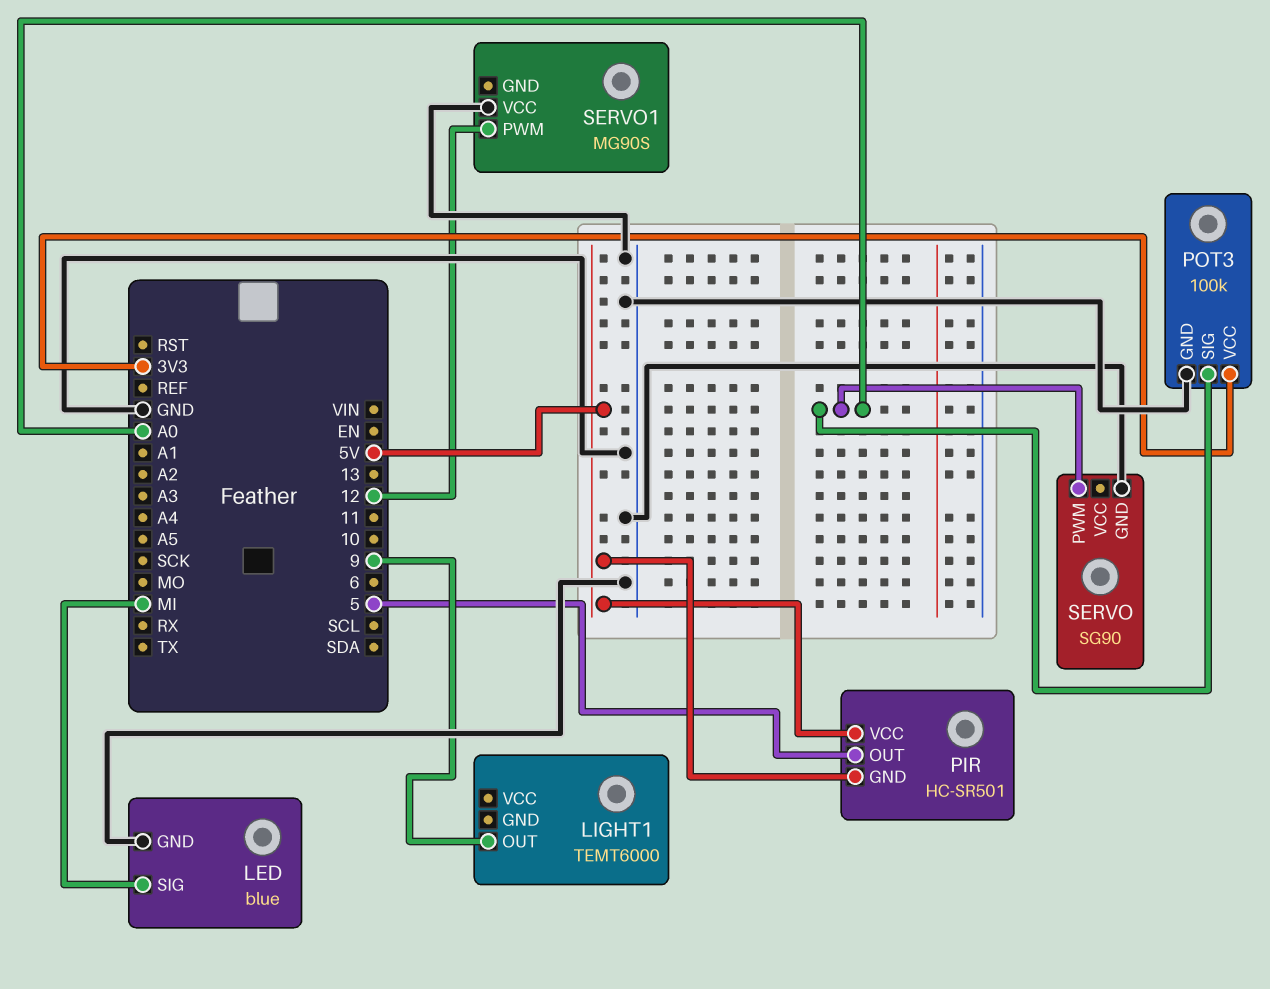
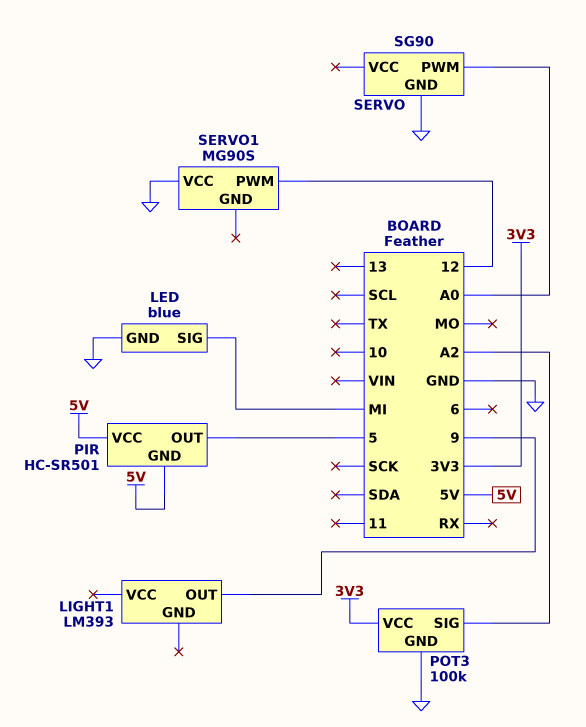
LIGHT1: TEMT6000 -> LM393
POT3 pin SIG: A0 -> A2

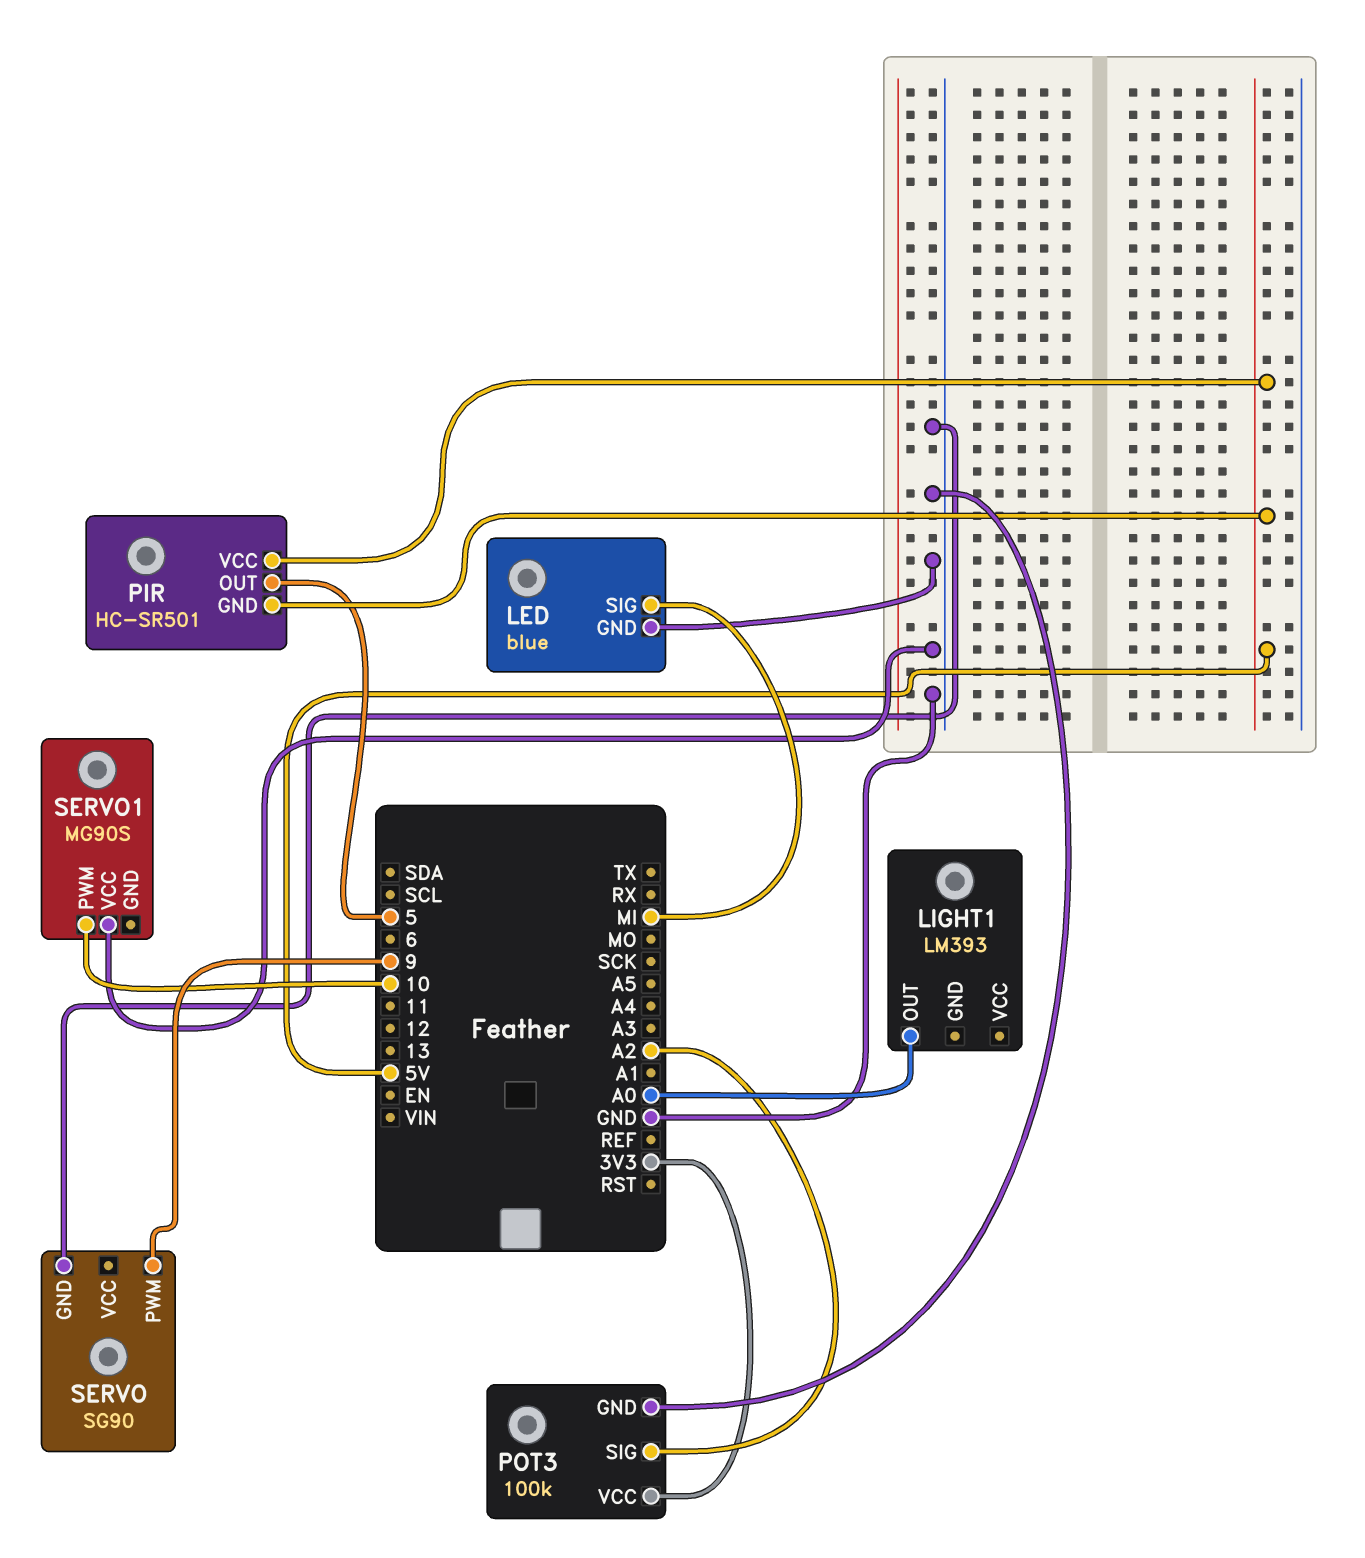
LIGHT1 pin OUT: 9 -> A0
SERVO pin PWM: A0 -> 9
SERVO1 pin PWM: 12 -> 10

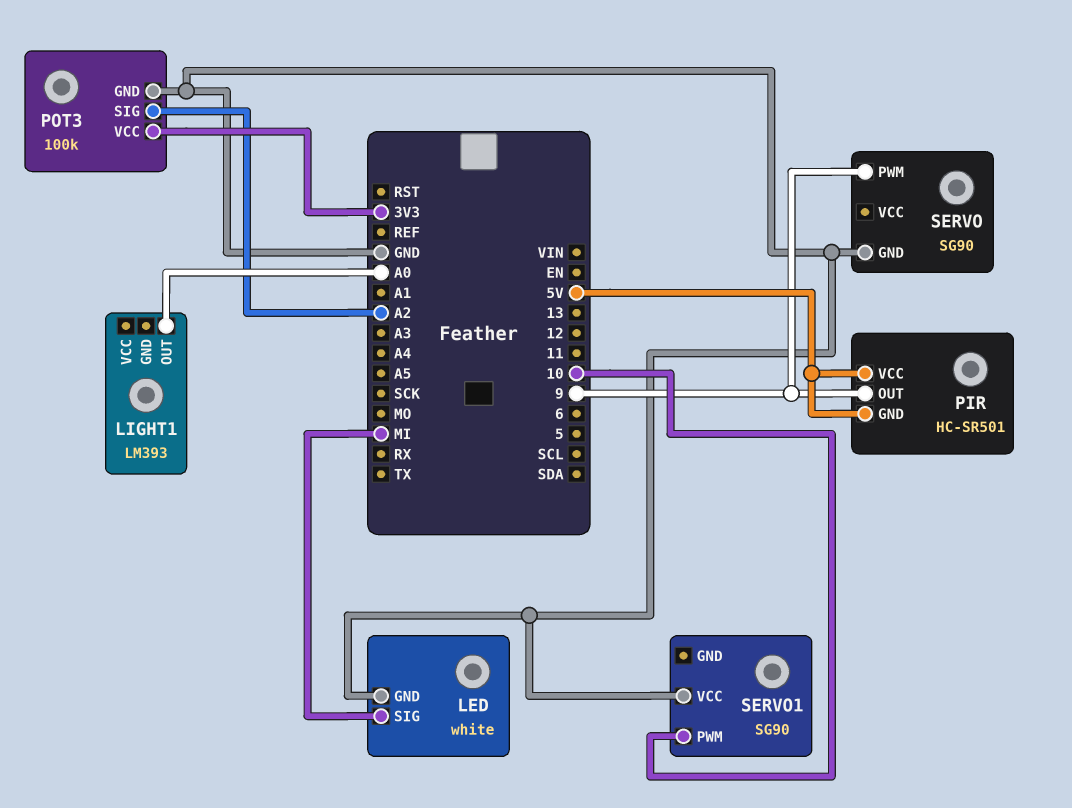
LED: blue -> white
PIR pin OUT: 5 -> 9
SERVO1: MG90S -> SG90

